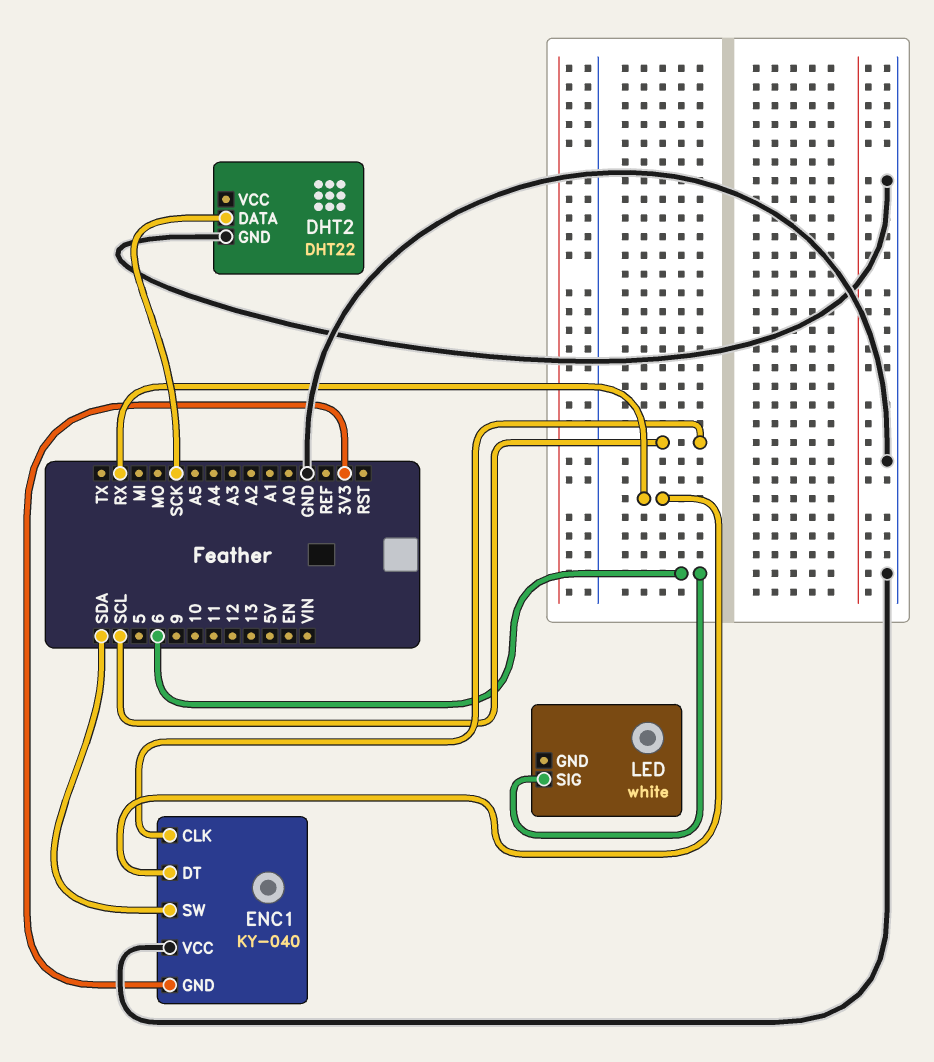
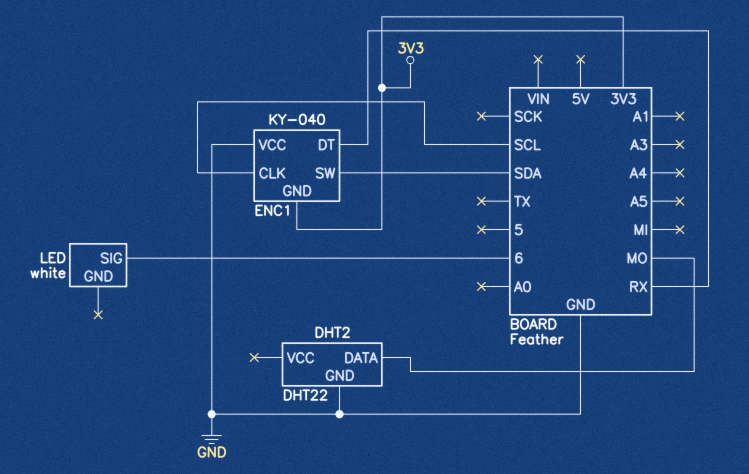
DHT2 pin DATA: SCK -> MO

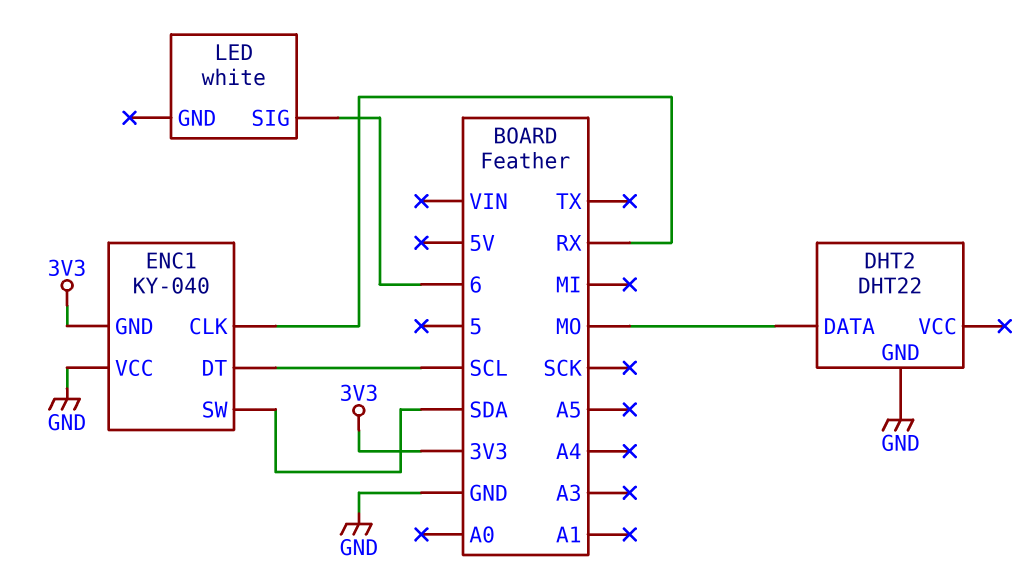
ENC1 pin CLK: SCL -> RX
ENC1 pin DT: RX -> SCL

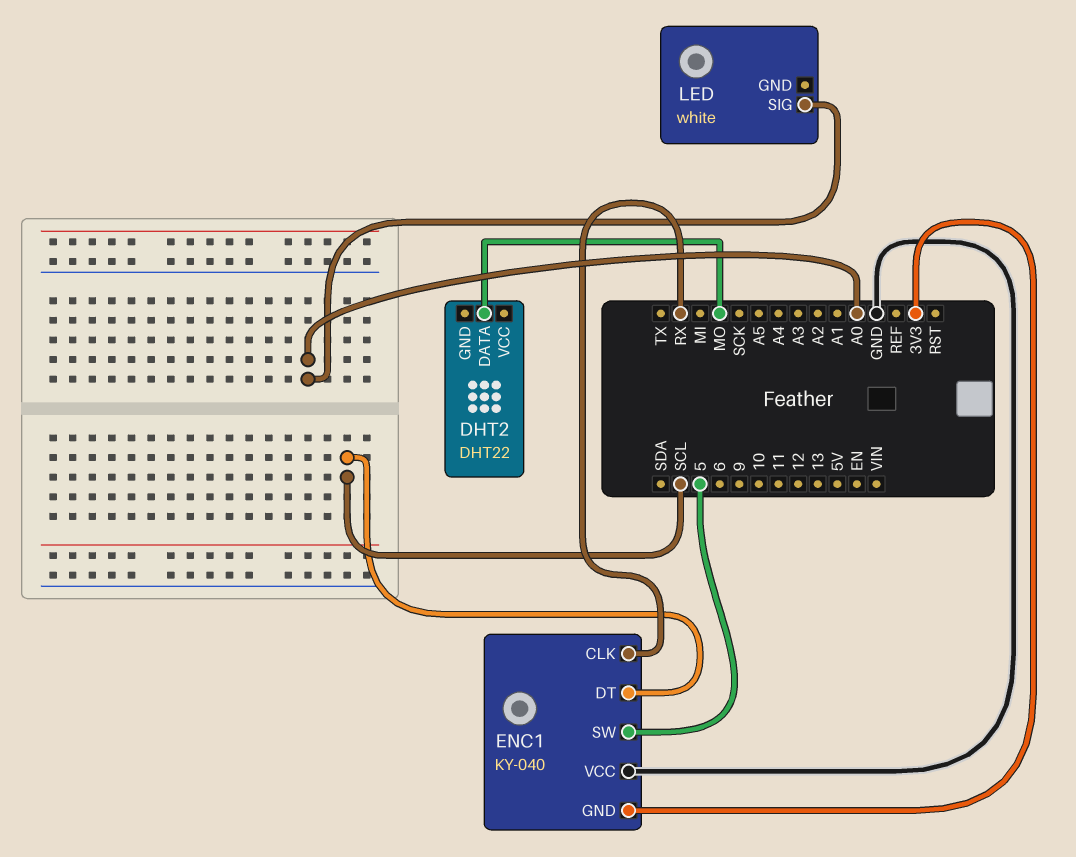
DHT2 pin GND: GND -> none
ENC1 pin SW: SDA -> 5
LED pin SIG: 6 -> A0

